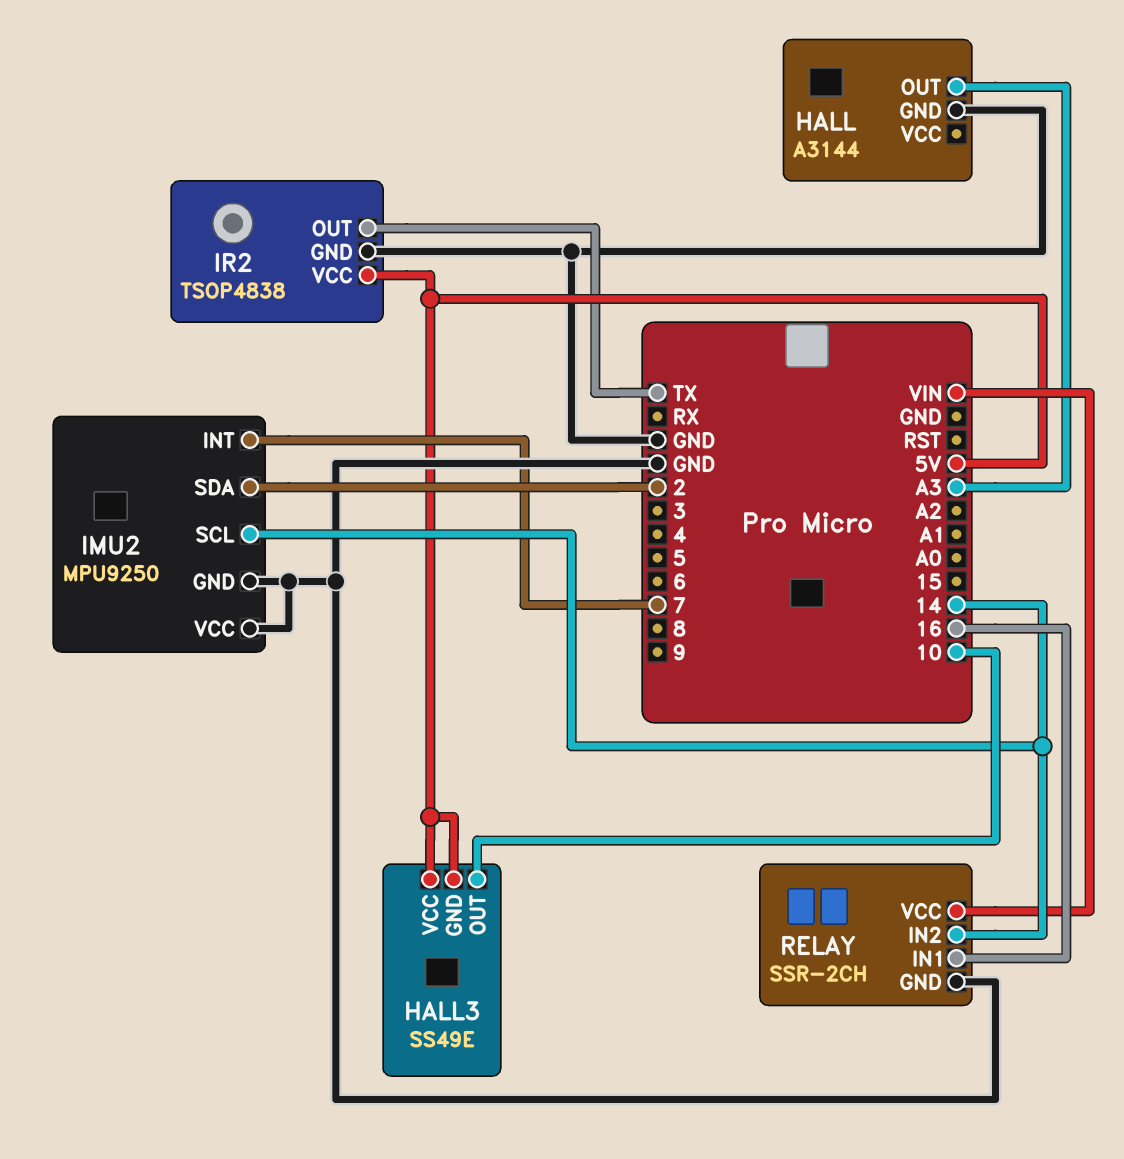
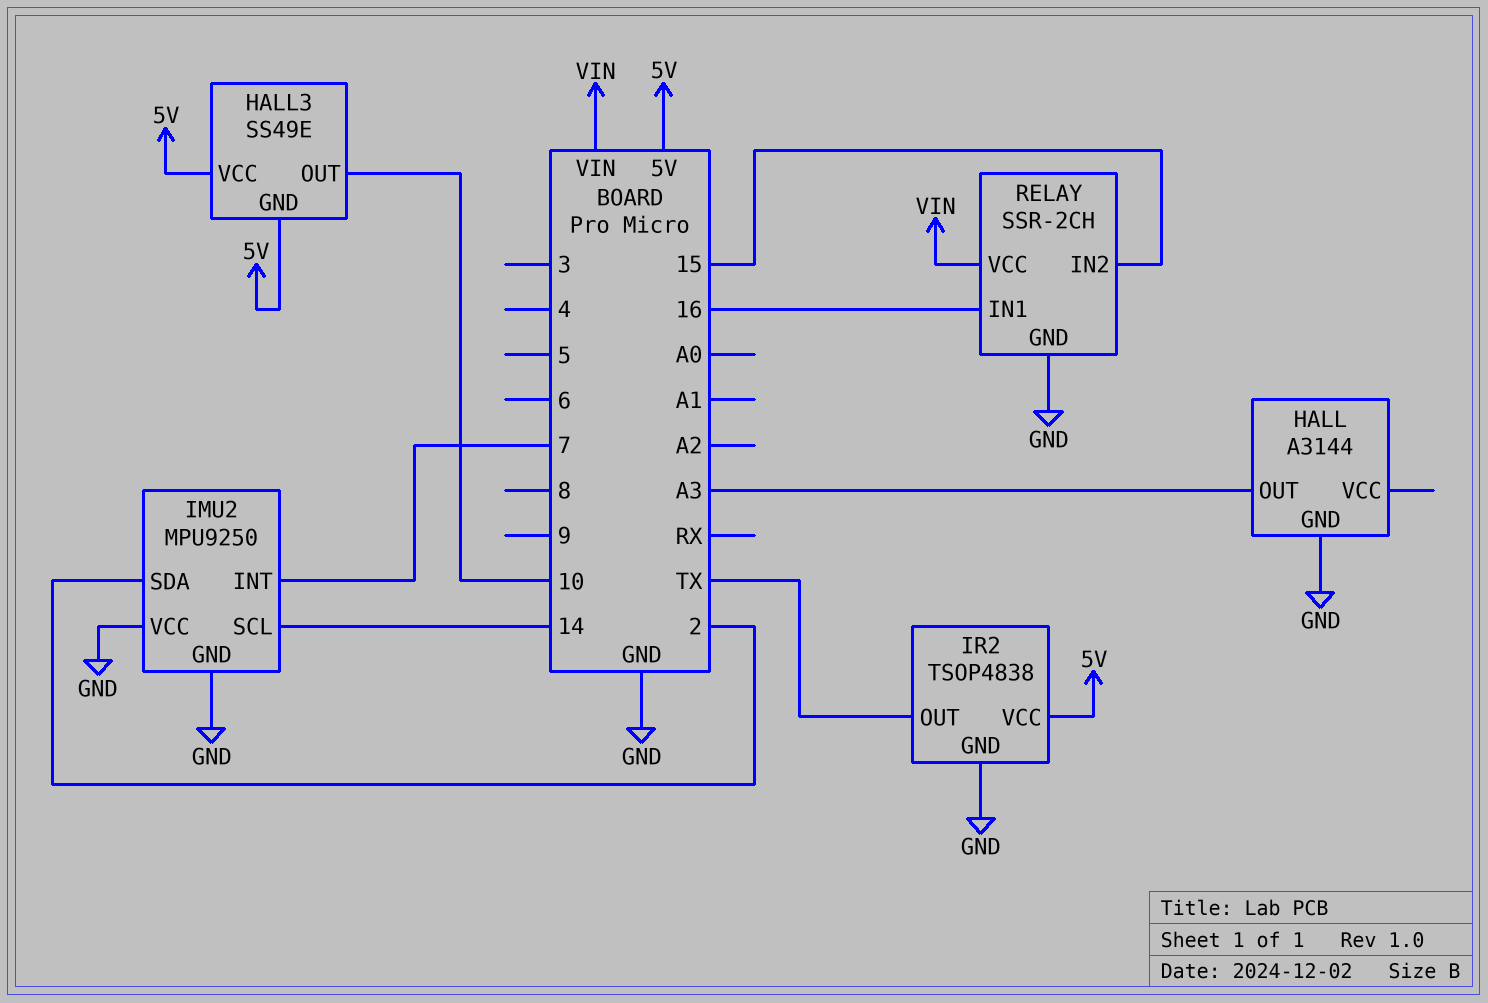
RELAY pin IN2: 14 -> 15

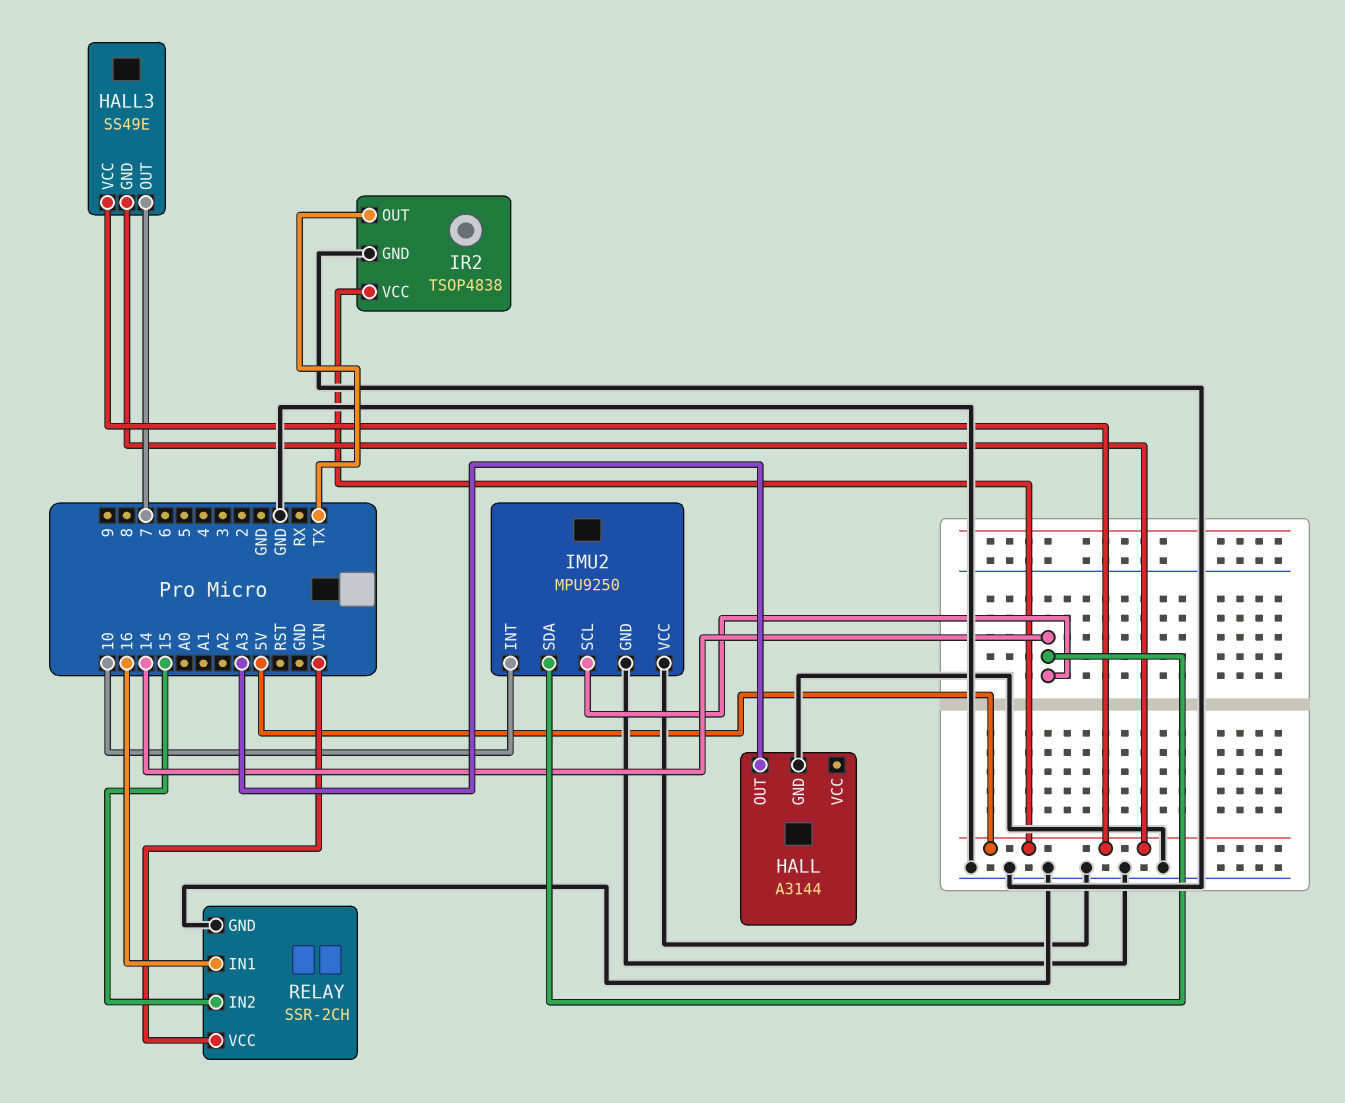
HALL3 pin OUT: 10 -> 7
IMU2 pin INT: 7 -> 10
IMU2 pin SDA: 2 -> 14

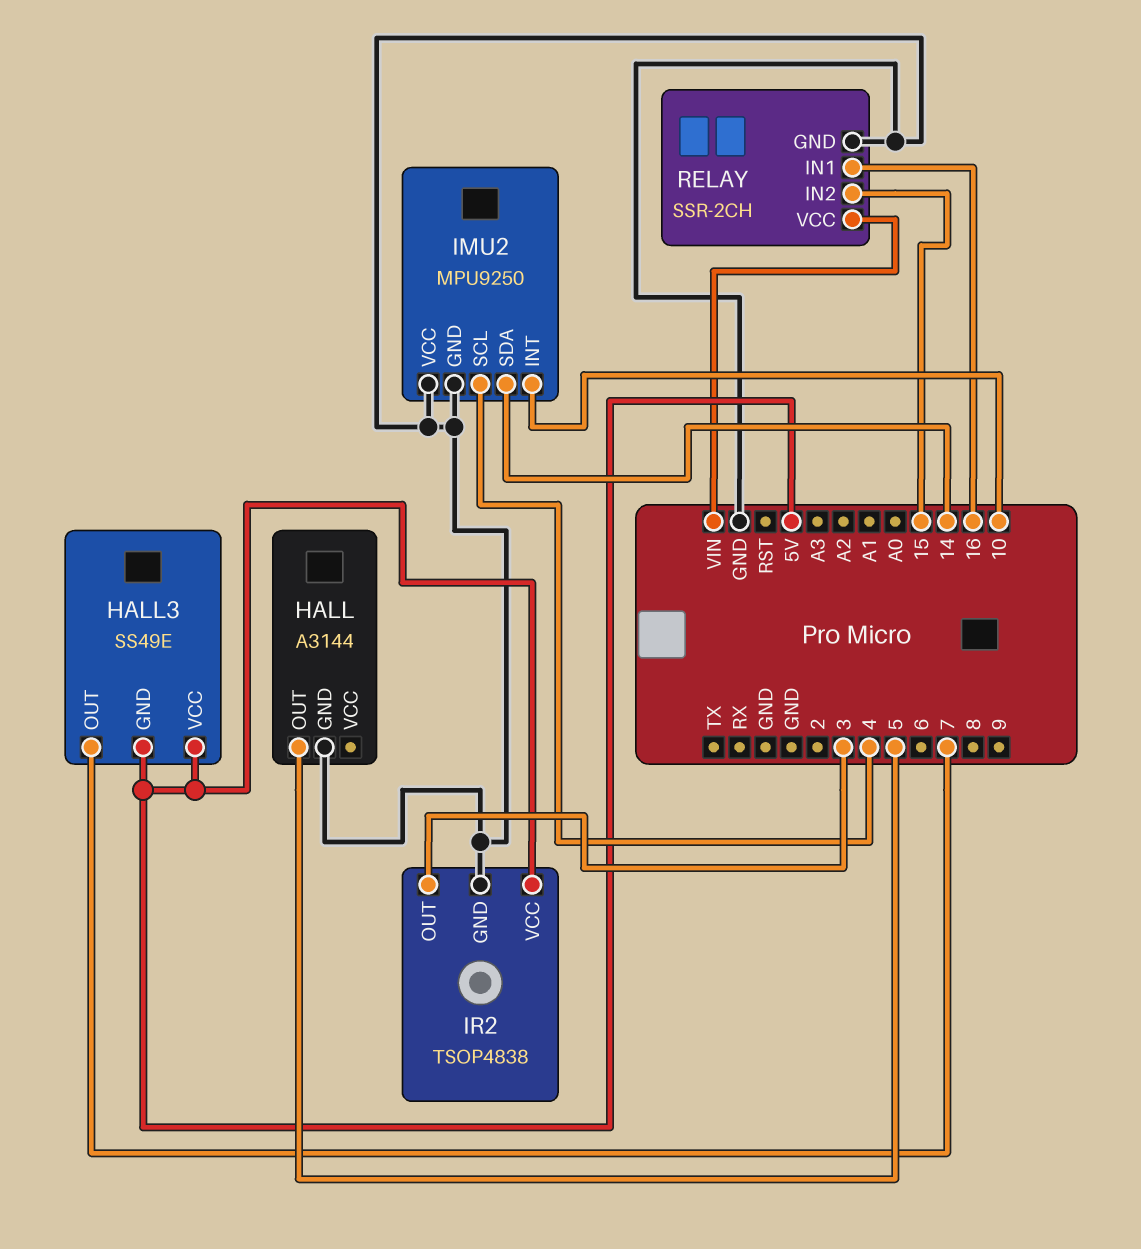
HALL pin OUT: A3 -> 5
IMU2 pin SCL: 14 -> 4
IR2 pin OUT: TX -> 3

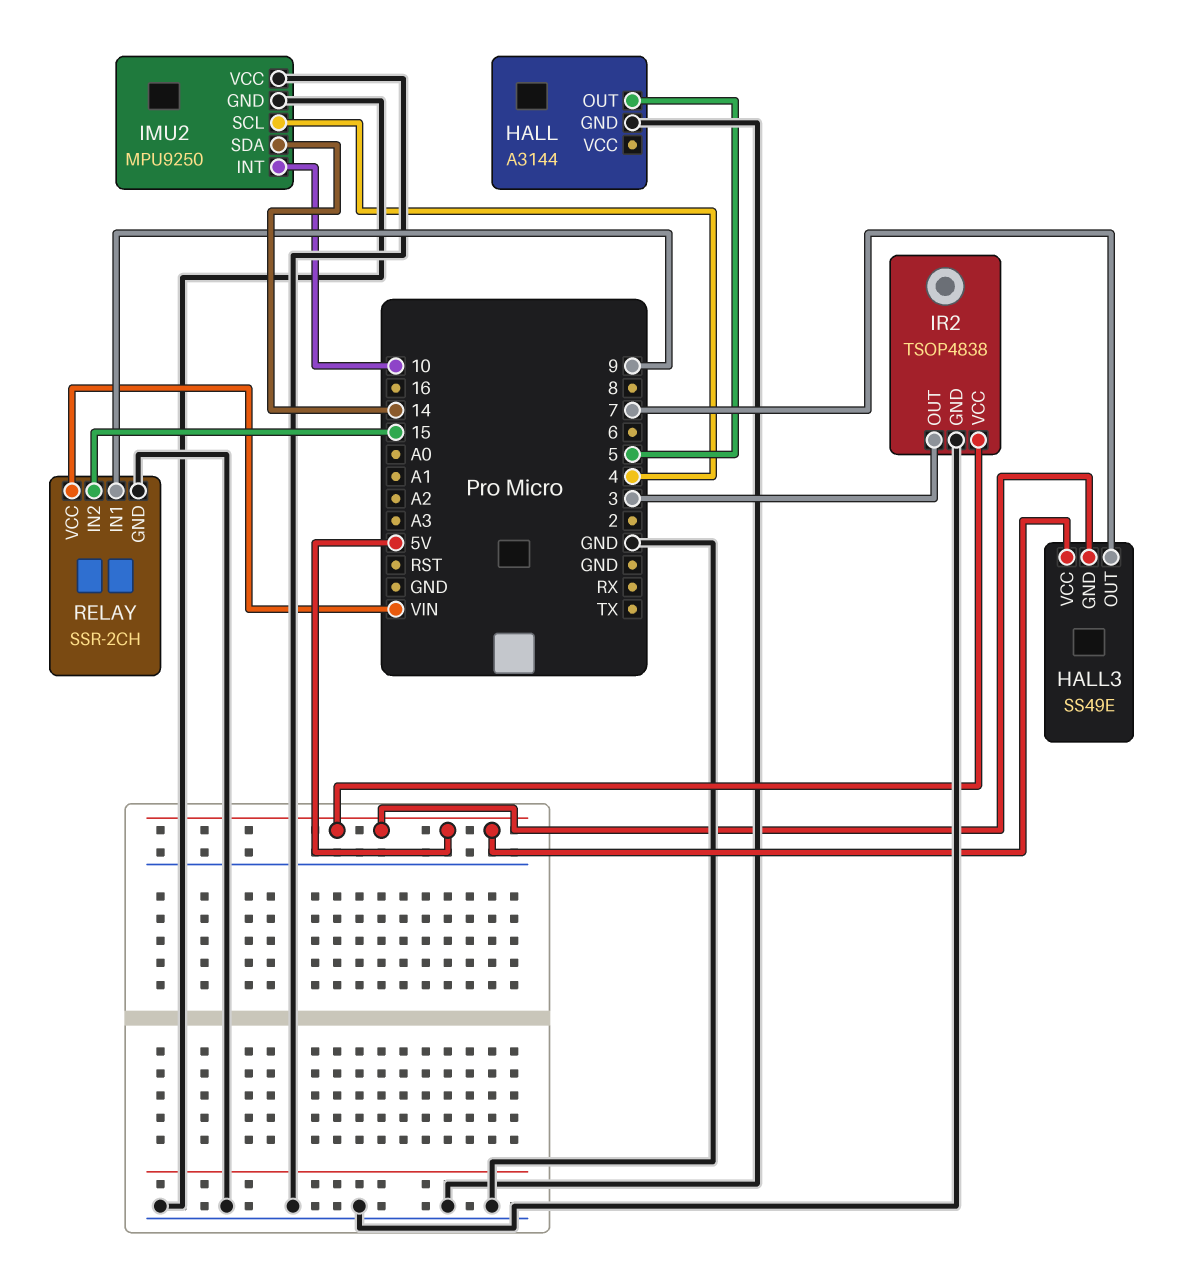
RELAY pin IN1: 16 -> 9

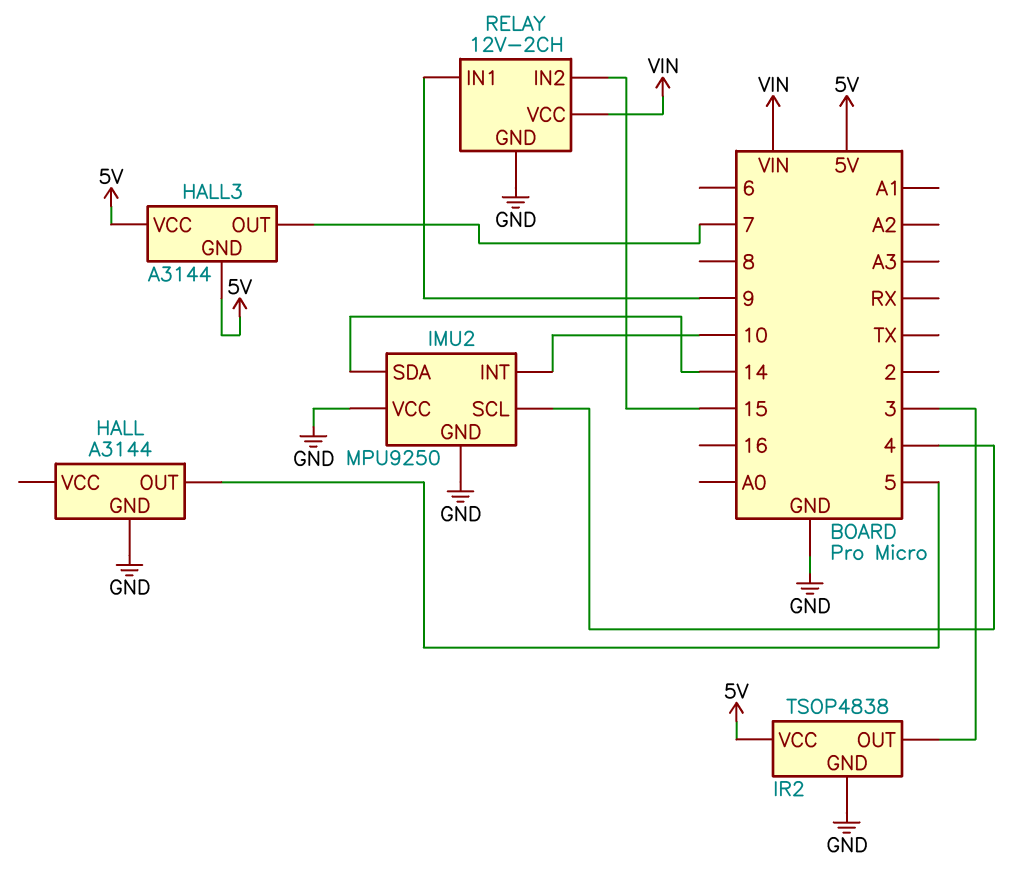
HALL3: SS49E -> A3144
RELAY: SSR-2CH -> 12V-2CH

